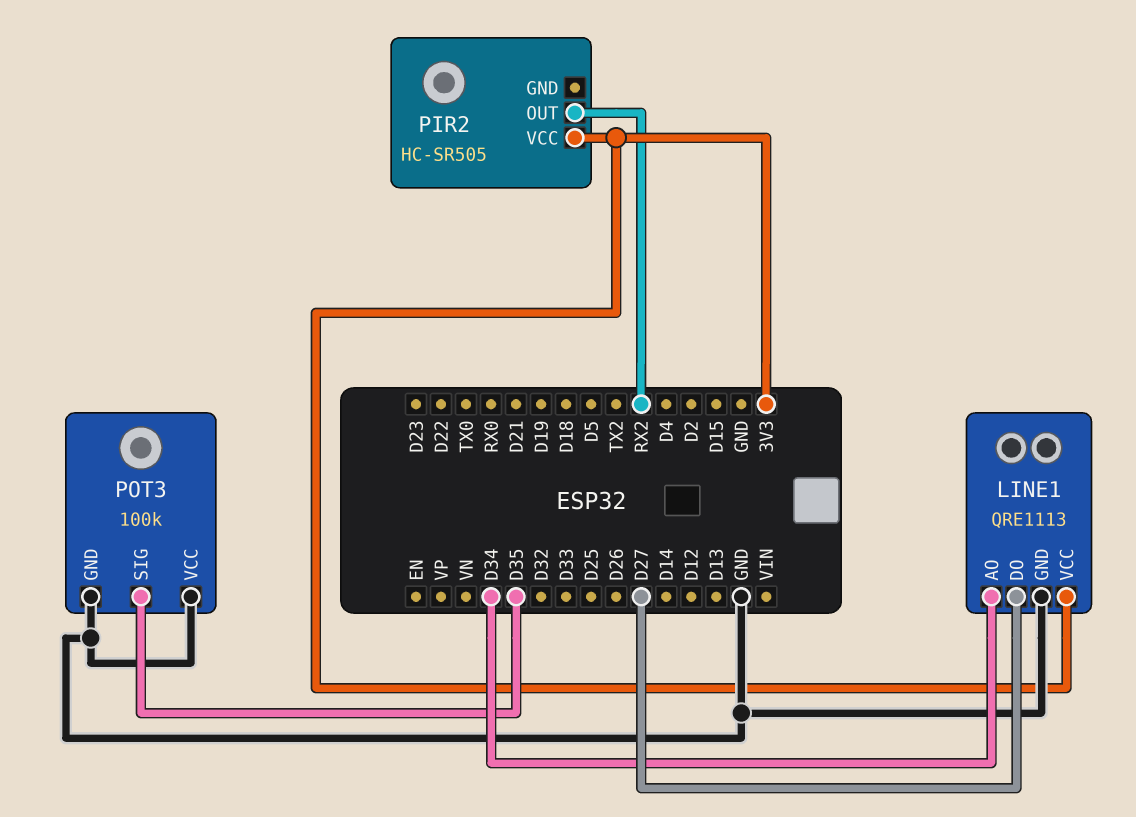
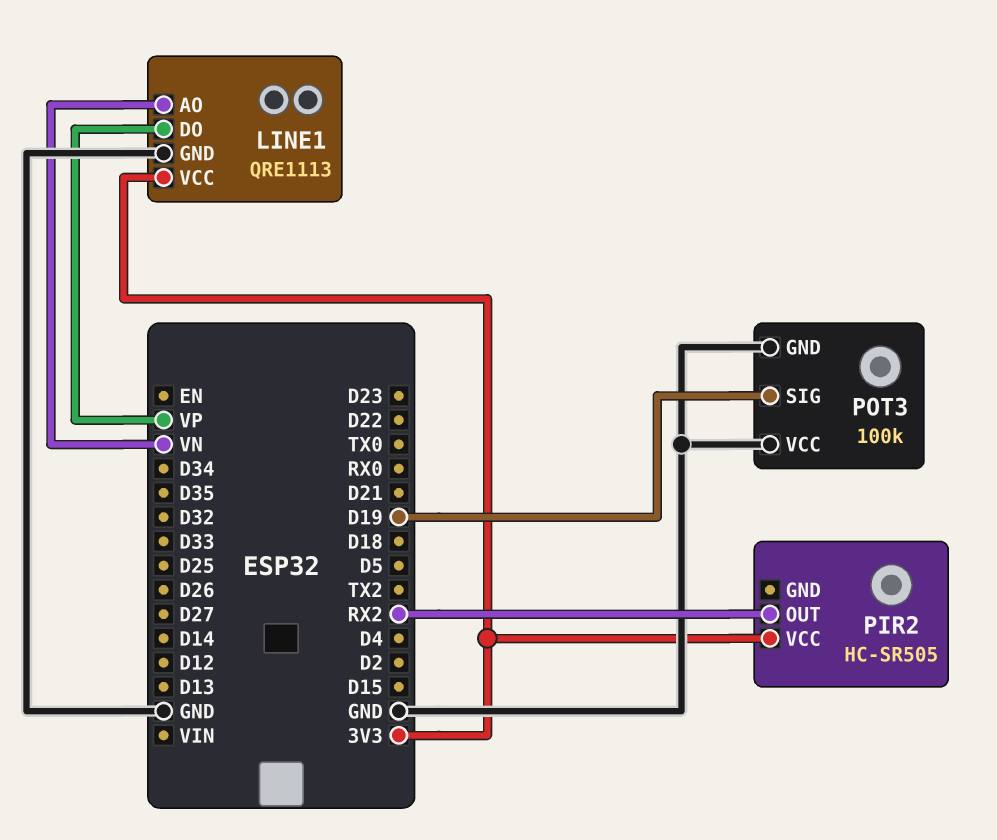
LINE1 pin AO: D34 -> VN
LINE1 pin DO: D27 -> VP
POT3 pin SIG: D35 -> D19

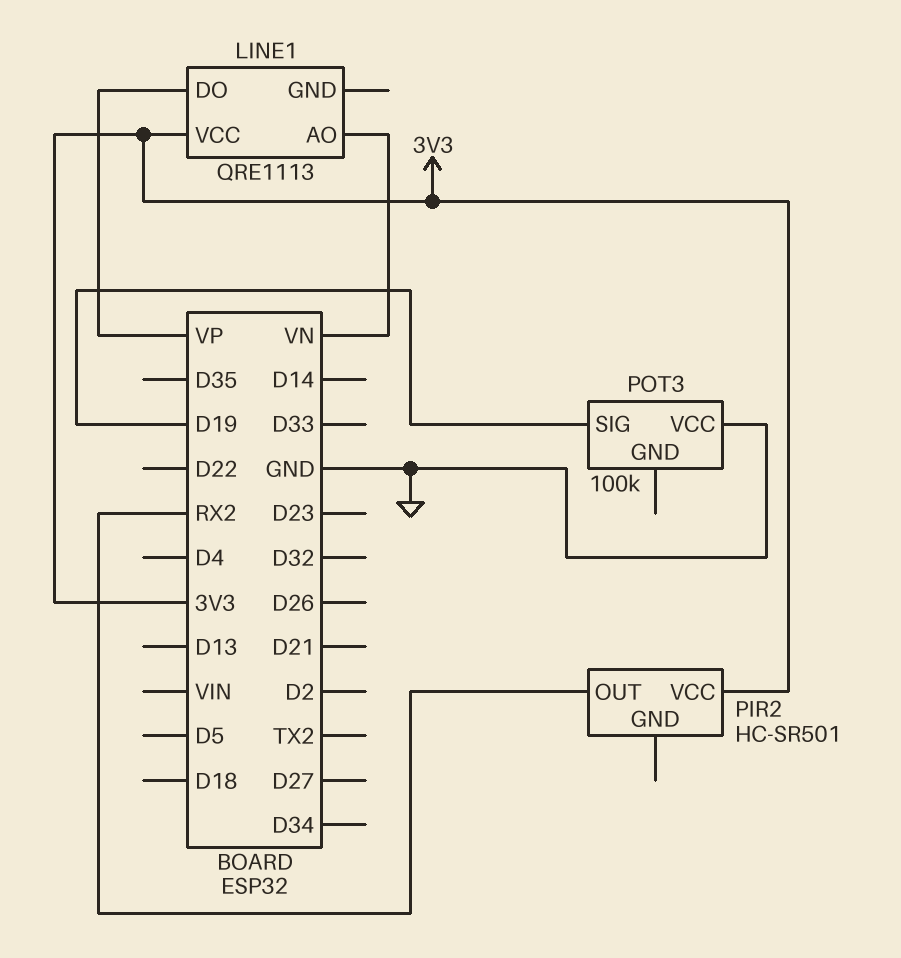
LINE1 pin GND: GND -> none
PIR2: HC-SR505 -> HC-SR501
POT3 pin GND: GND -> none

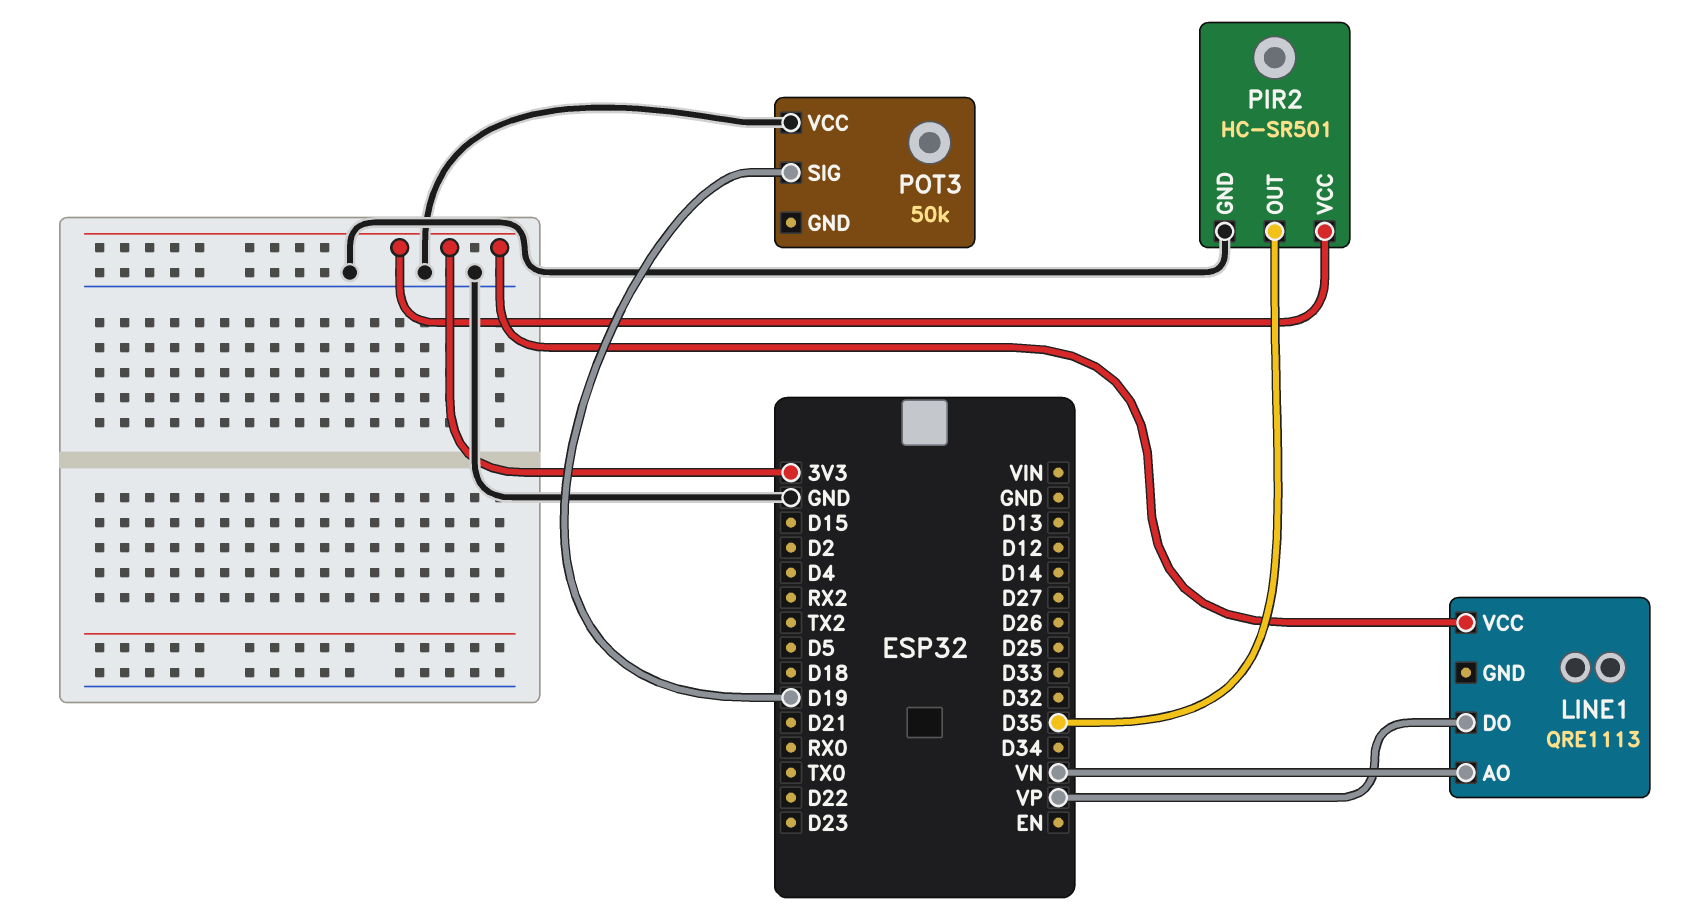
PIR2 pin GND: none -> GND
PIR2 pin OUT: RX2 -> D35
POT3: 100k -> 50k

